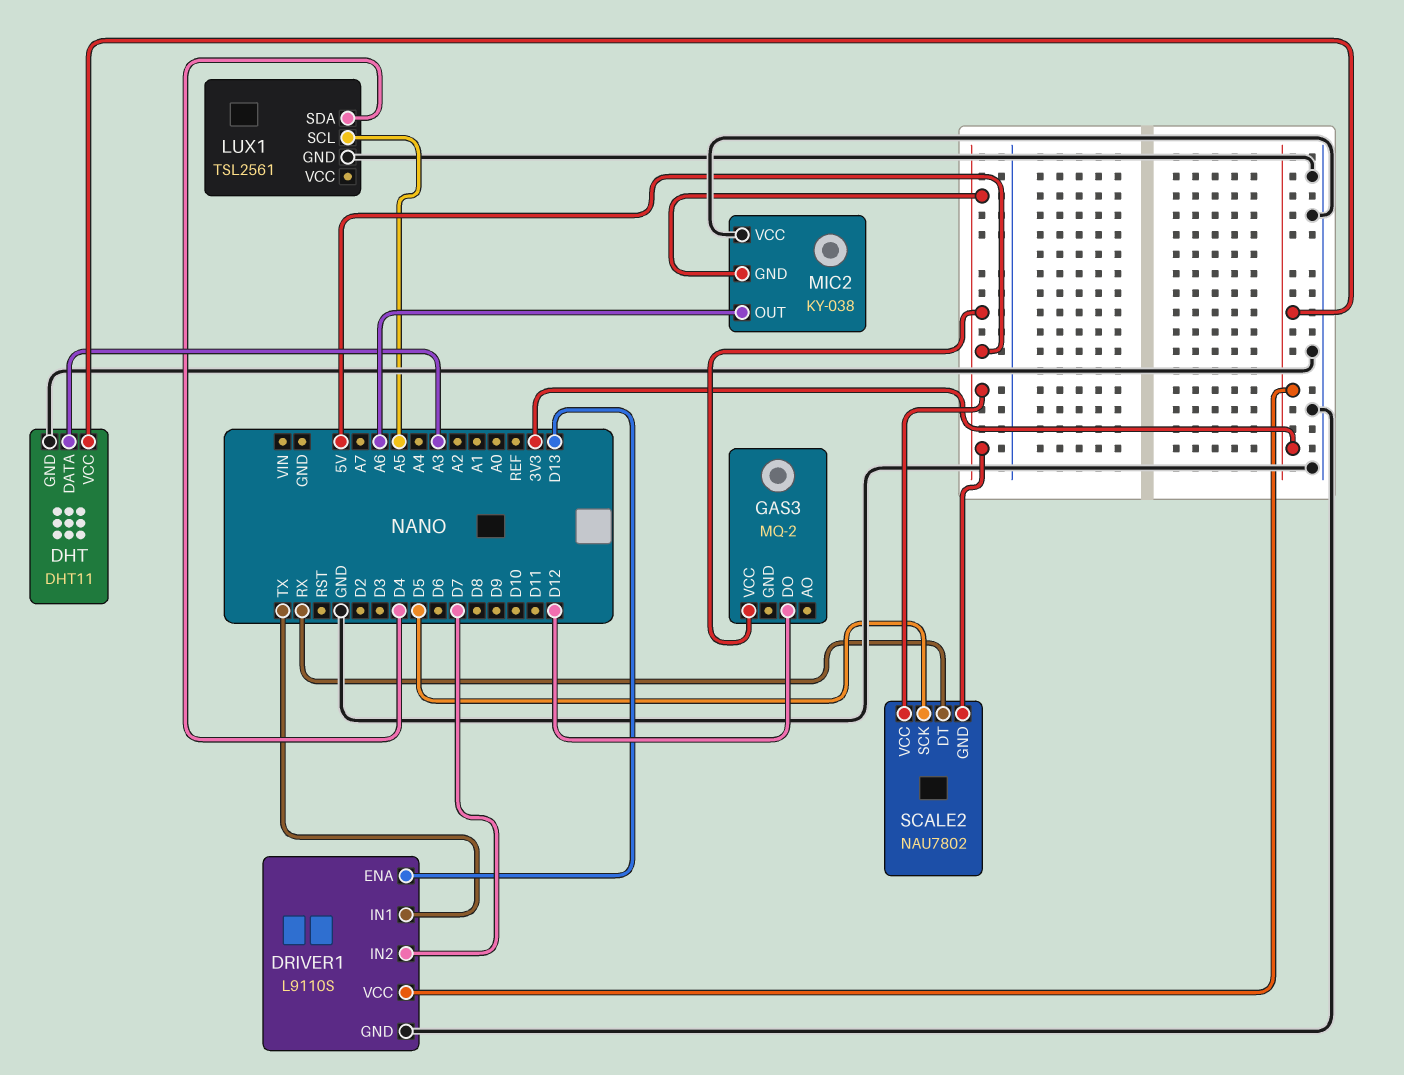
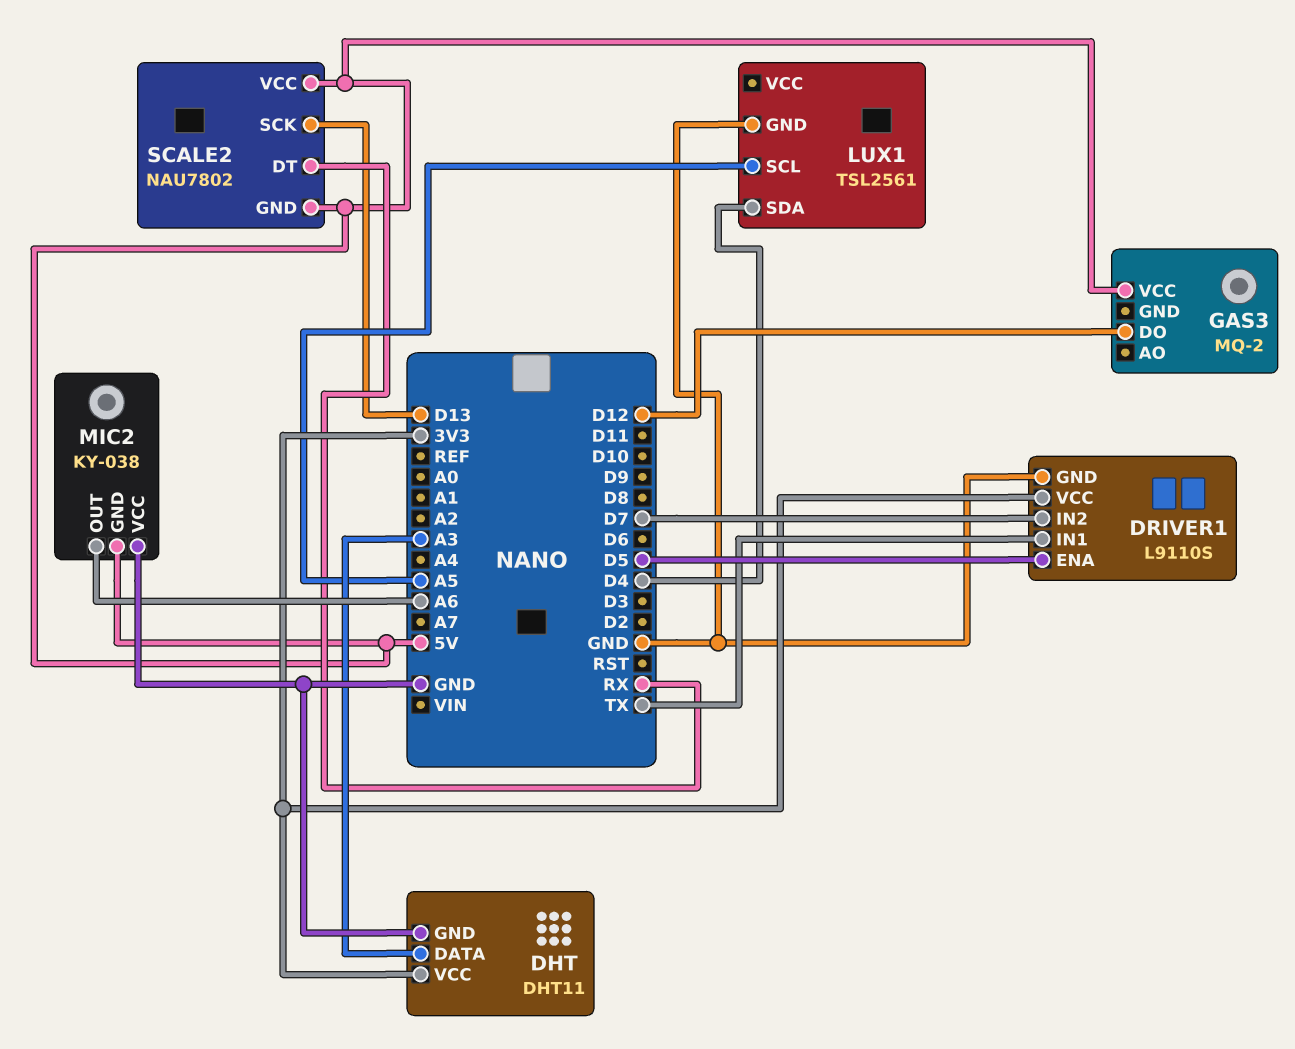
DRIVER1 pin ENA: D13 -> D5
SCALE2 pin SCK: D5 -> D13

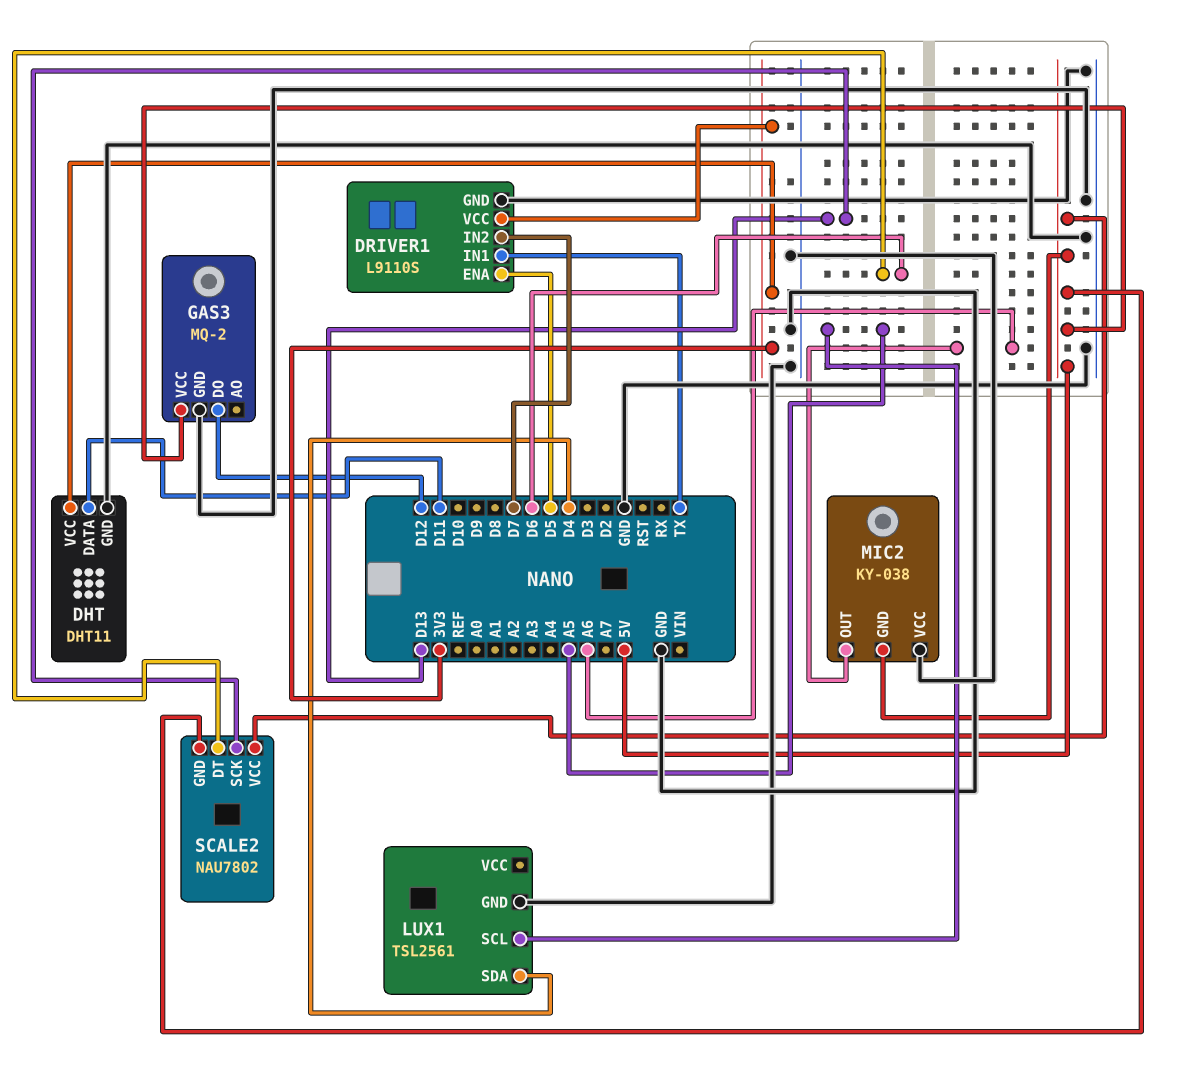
DHT pin DATA: A3 -> D11
GAS3 pin GND: none -> GND
SCALE2 pin DT: RX -> D6

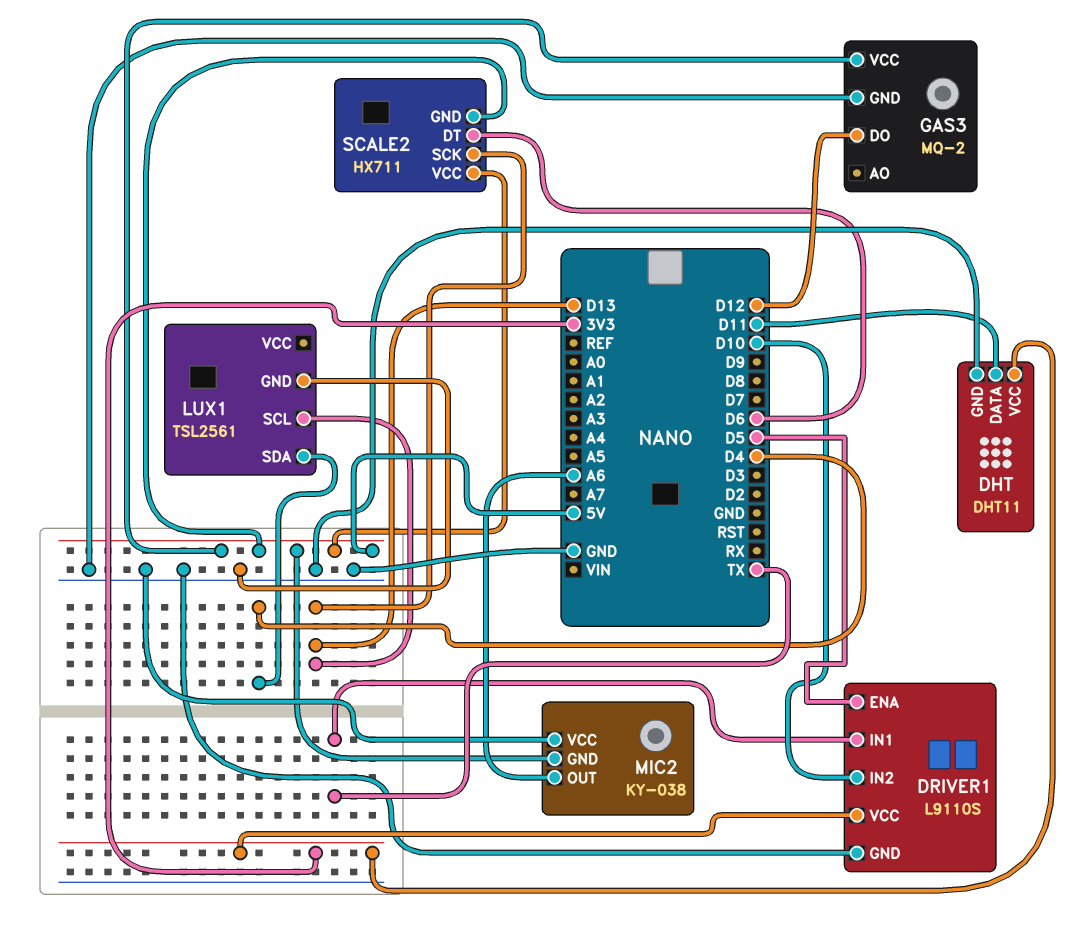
DRIVER1 pin IN2: D7 -> D10
LUX1 pin SCL: A5 -> D13
SCALE2: NAU7802 -> HX711

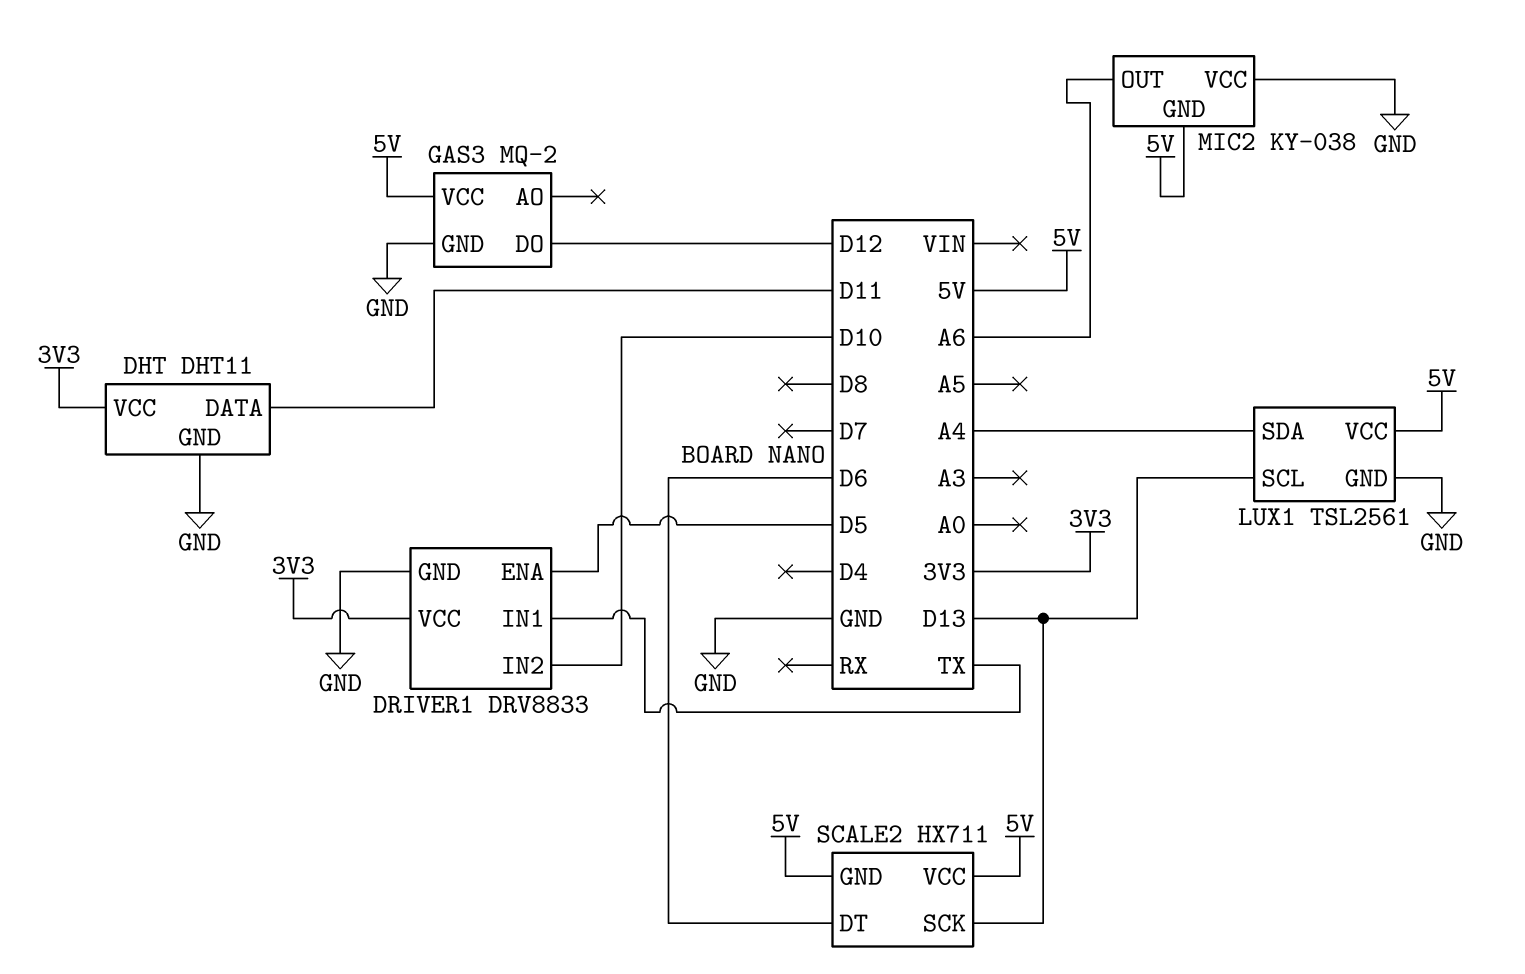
DRIVER1: L9110S -> DRV8833
LUX1 pin SDA: D4 -> A4
LUX1 pin VCC: none -> 5V

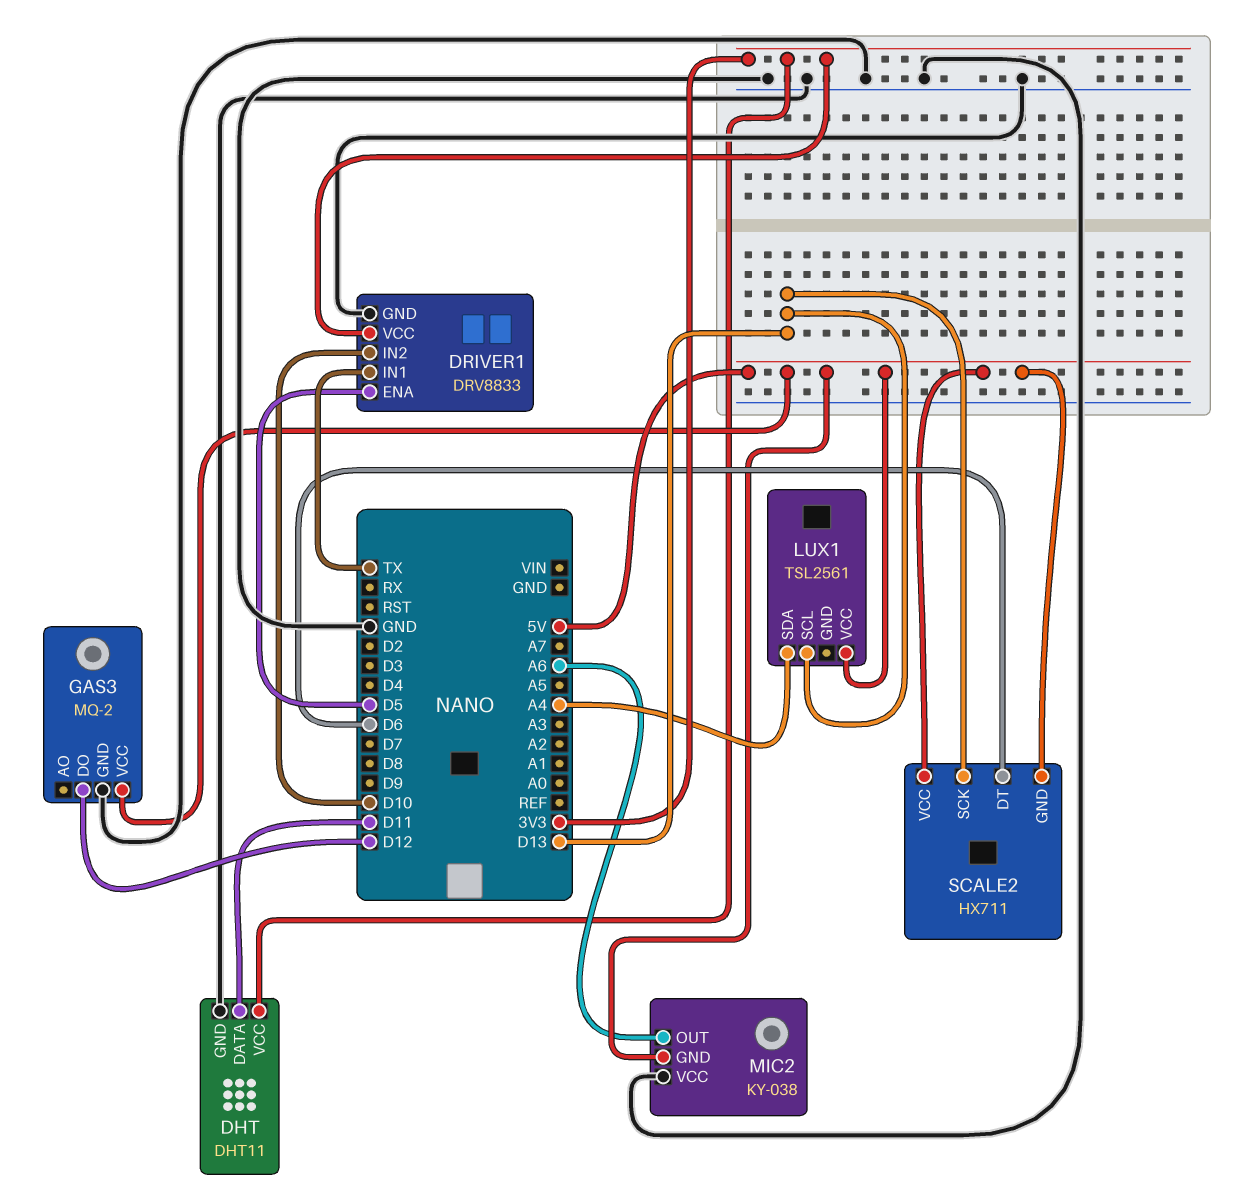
LUX1 pin GND: GND -> none

